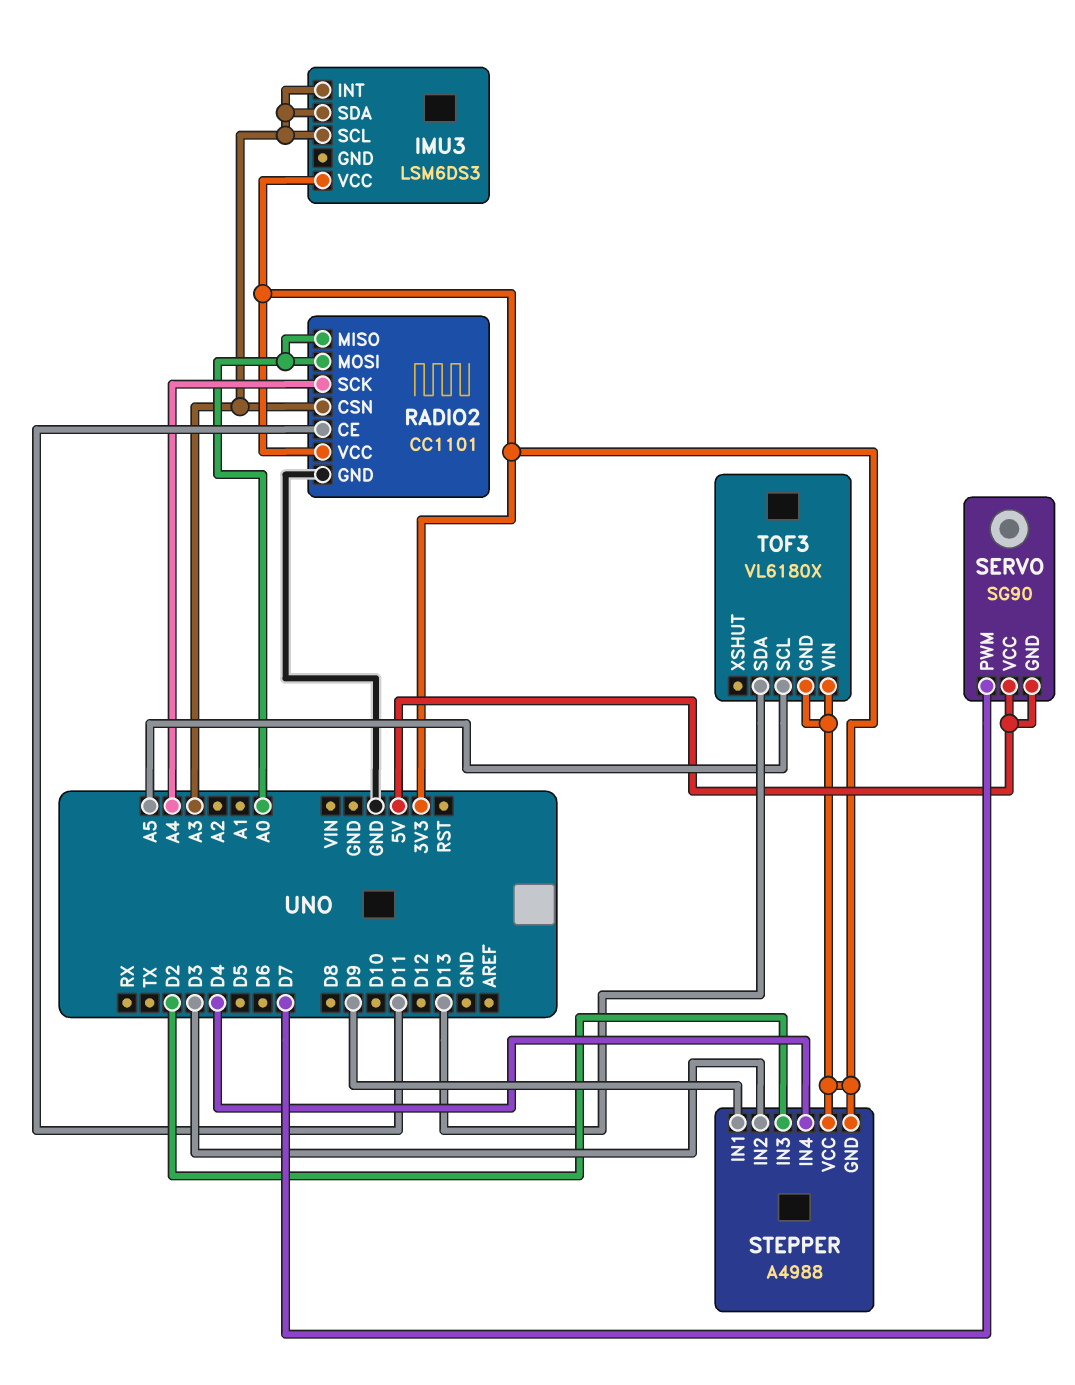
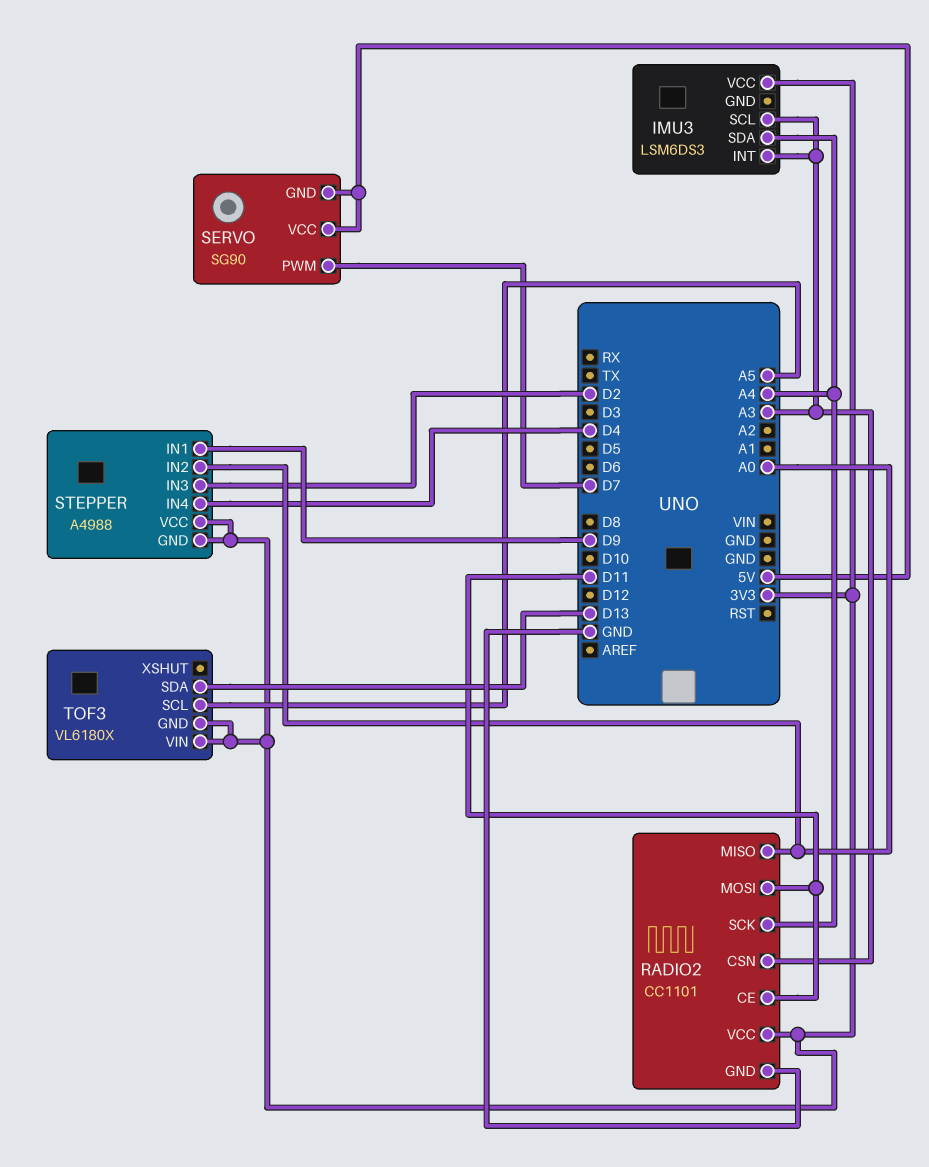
IMU3 pin SDA: A3 -> A4
RADIO2 pin MOSI: A0 -> D11
STEPPER pin IN2: D3 -> A0

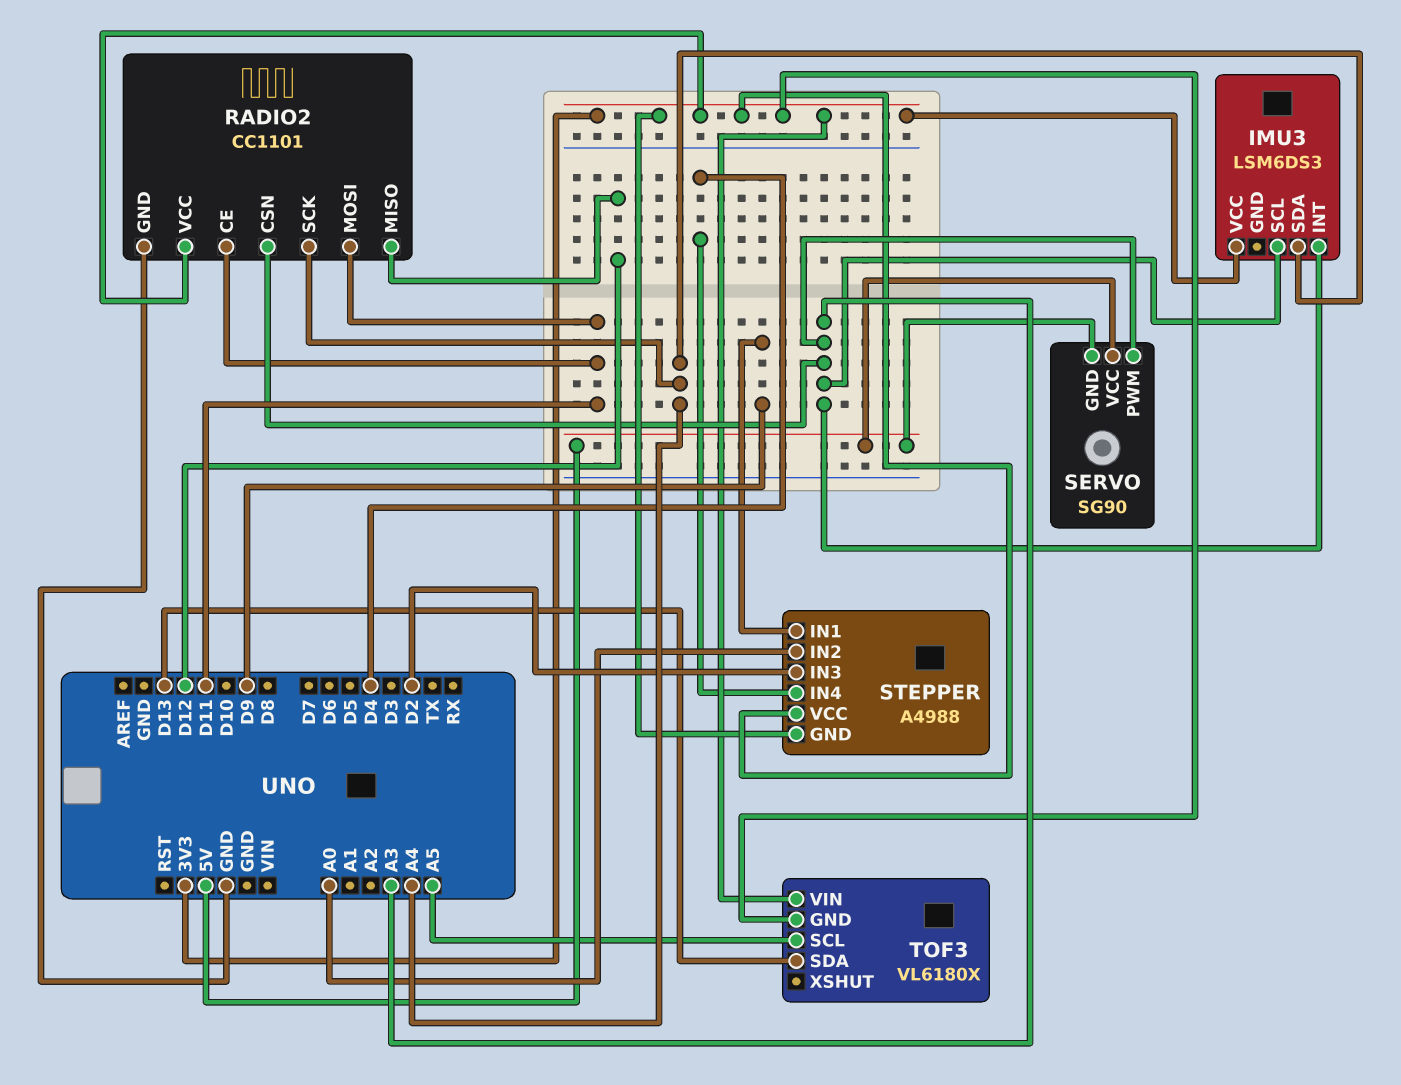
RADIO2 pin MISO: A0 -> D12
SERVO pin PWM: D7 -> A3

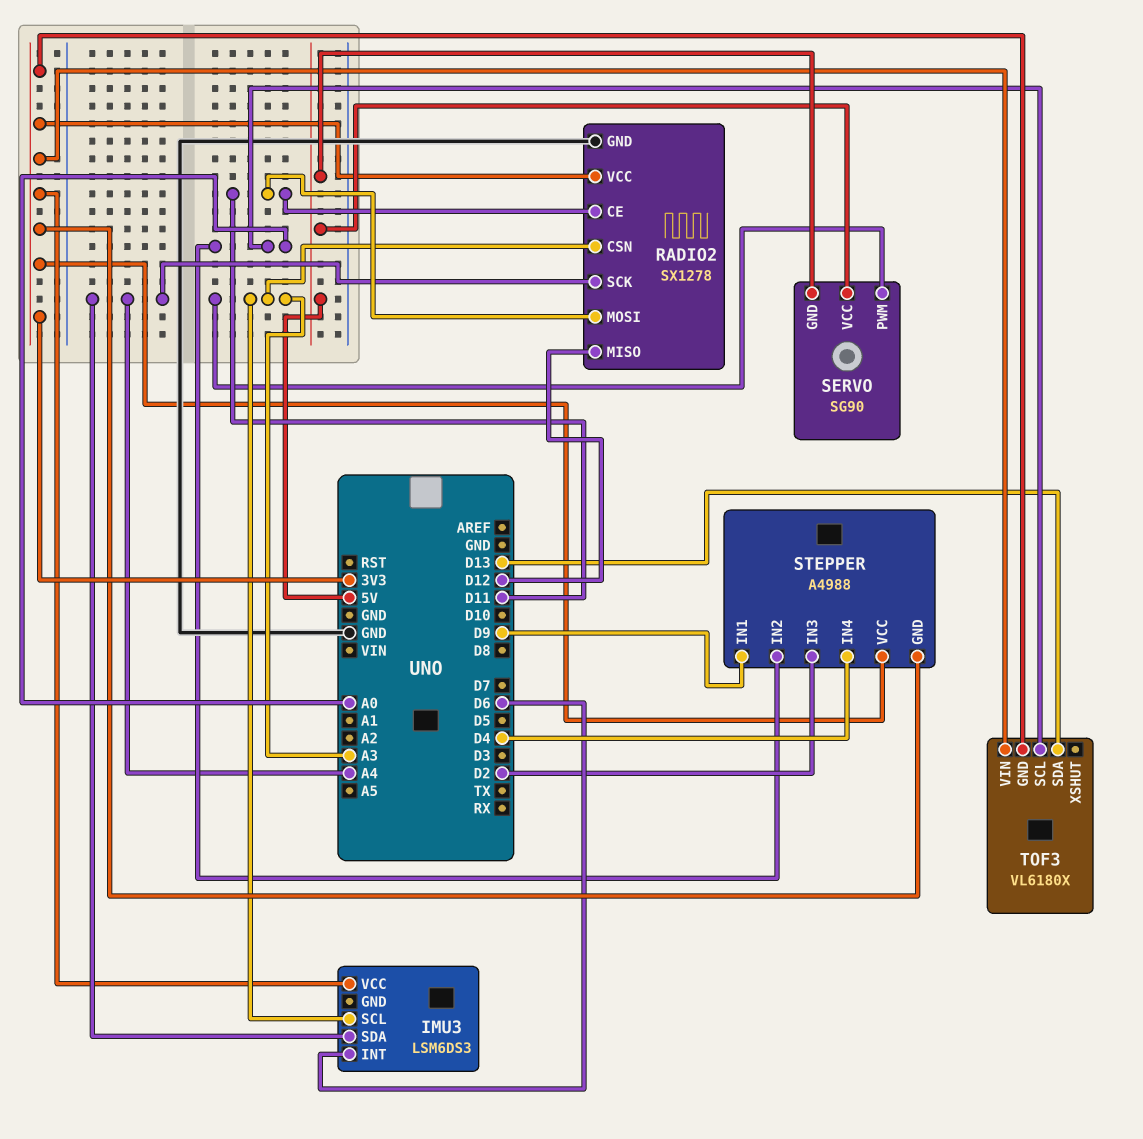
IMU3 pin INT: A3 -> D6
RADIO2: CC1101 -> SX1278
TOF3 pin SCL: A5 -> A0

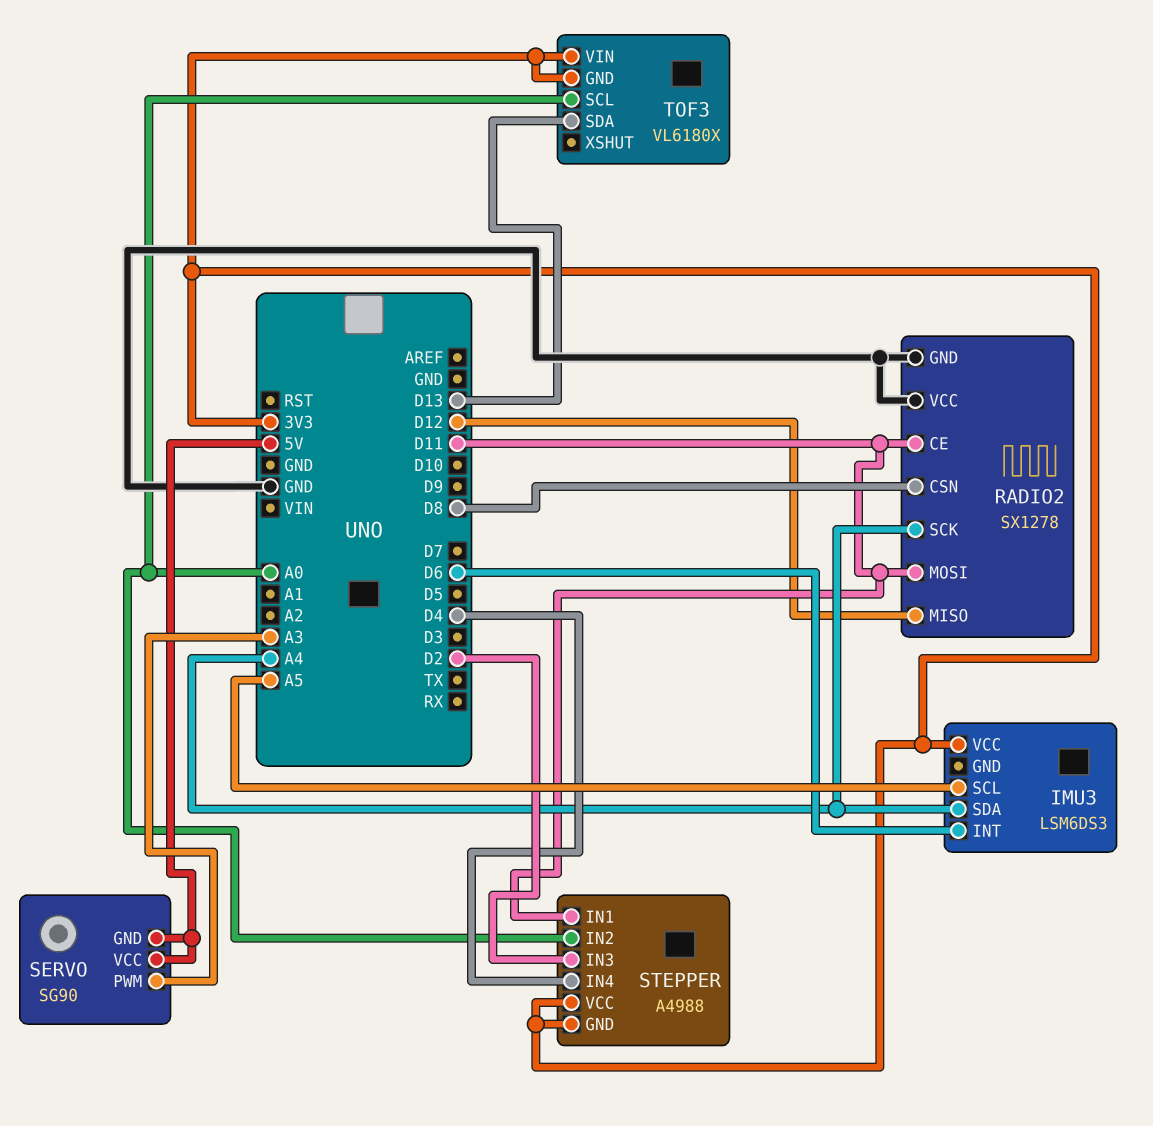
IMU3 pin SCL: A3 -> A5
RADIO2 pin CSN: A3 -> D8
RADIO2 pin VCC: 3V3 -> GND
STEPPER pin IN1: D9 -> D11

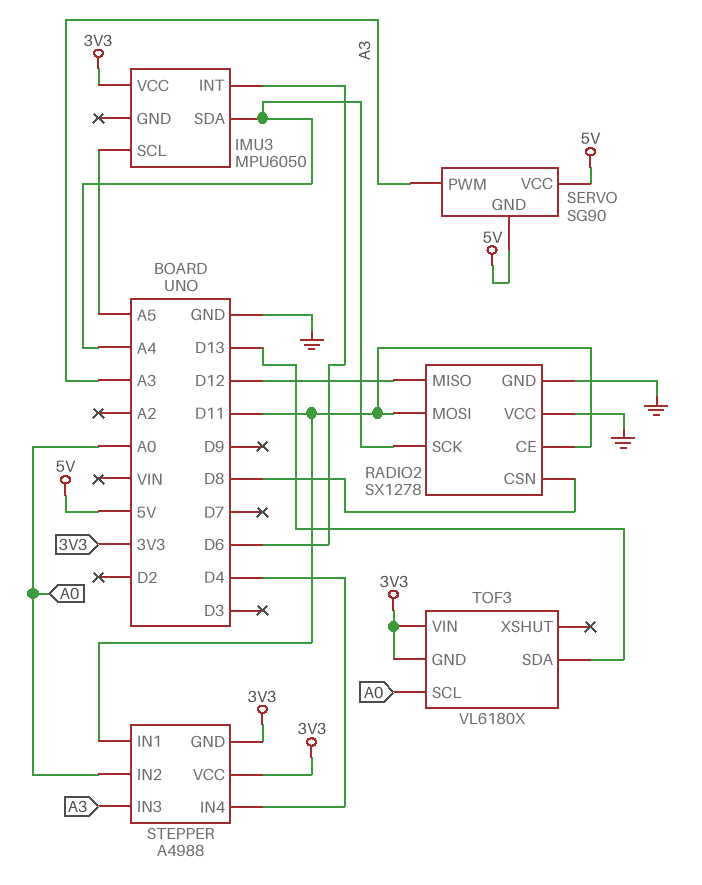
IMU3: LSM6DS3 -> MPU6050
STEPPER pin IN3: D2 -> A3

